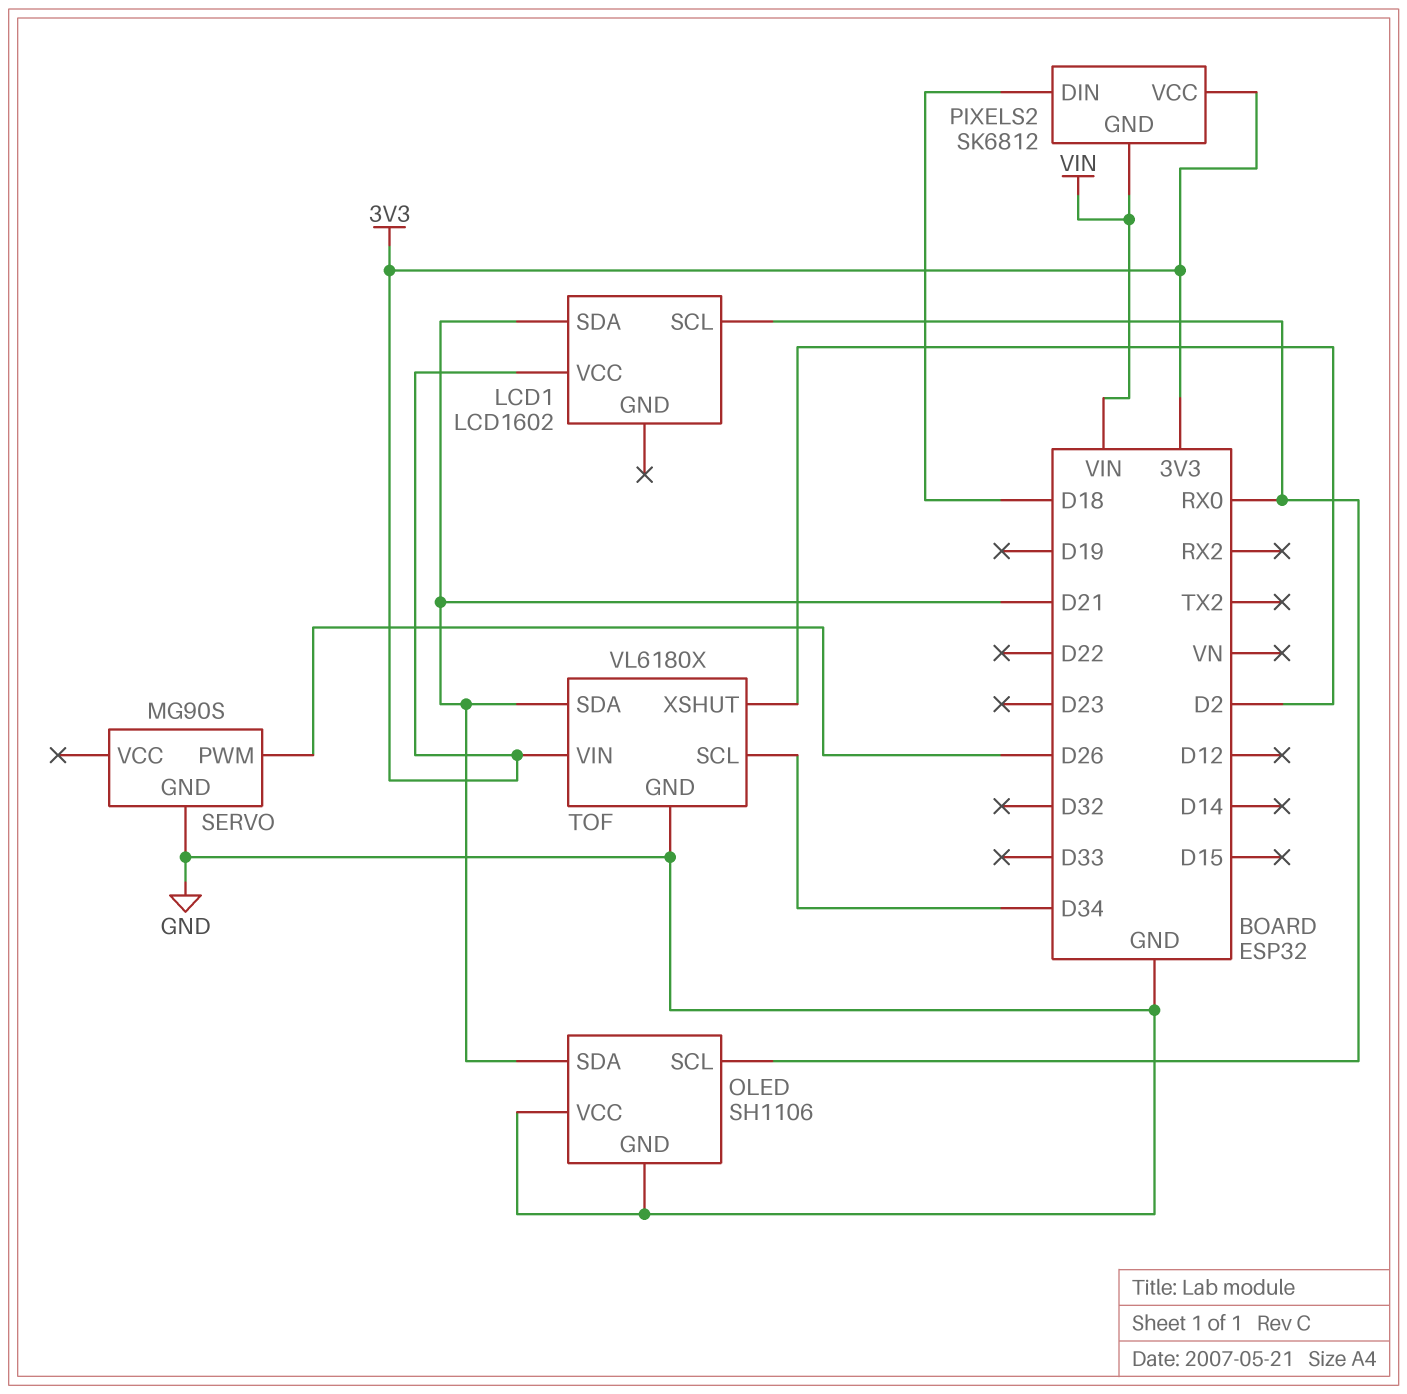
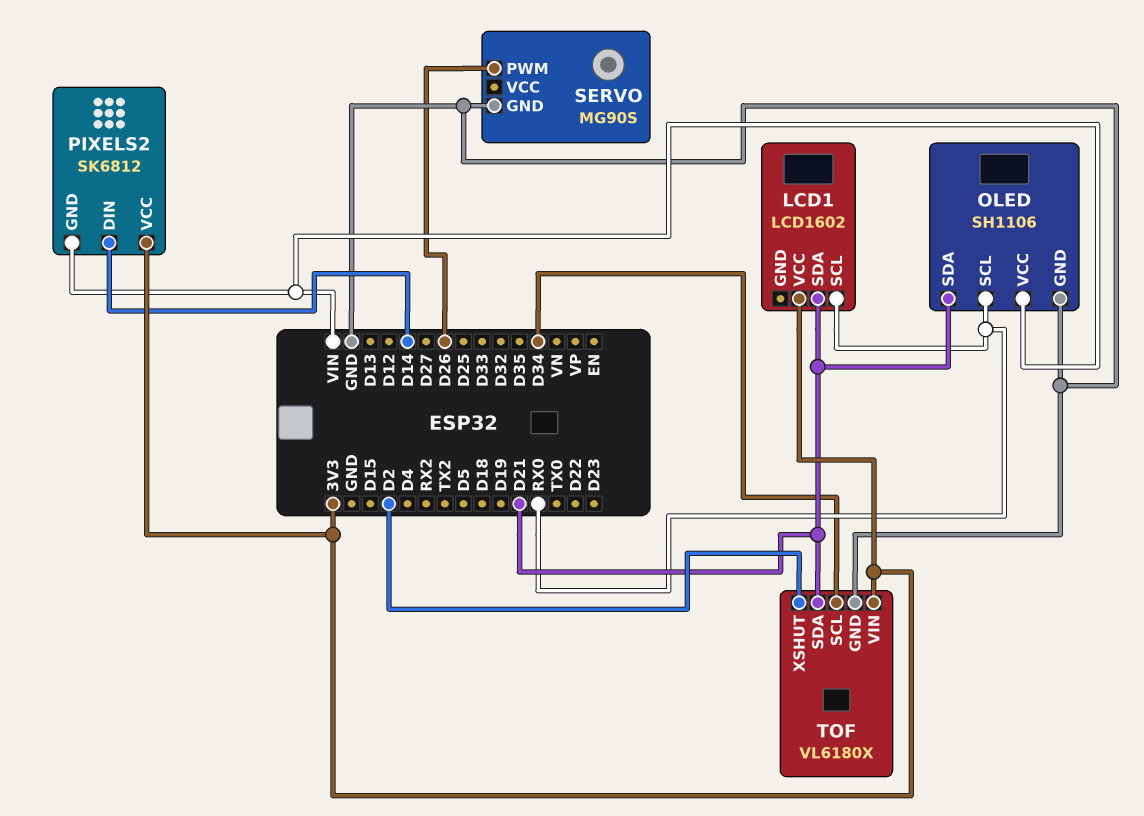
OLED pin VCC: GND -> VIN
PIXELS2 pin DIN: D18 -> D14

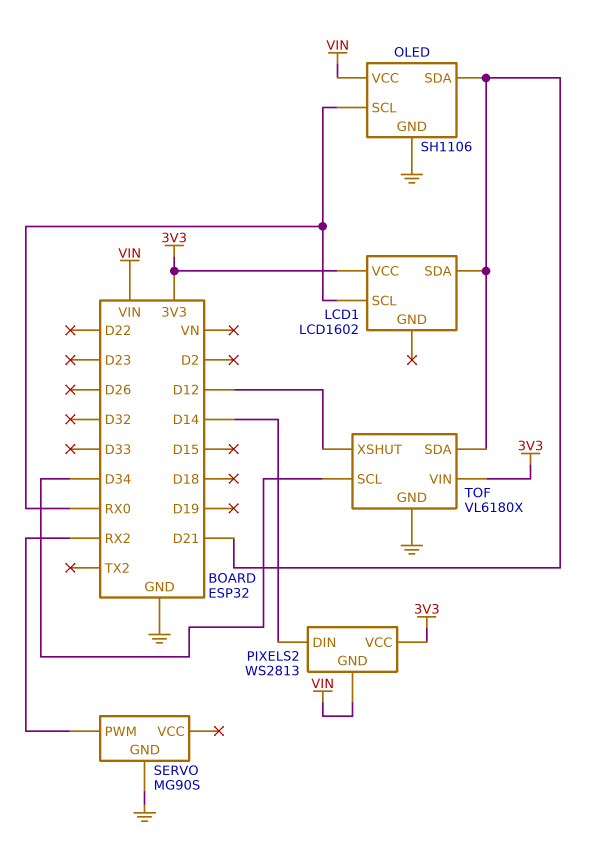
PIXELS2: SK6812 -> WS2813
SERVO pin PWM: D26 -> RX2
TOF pin XSHUT: D2 -> D12

